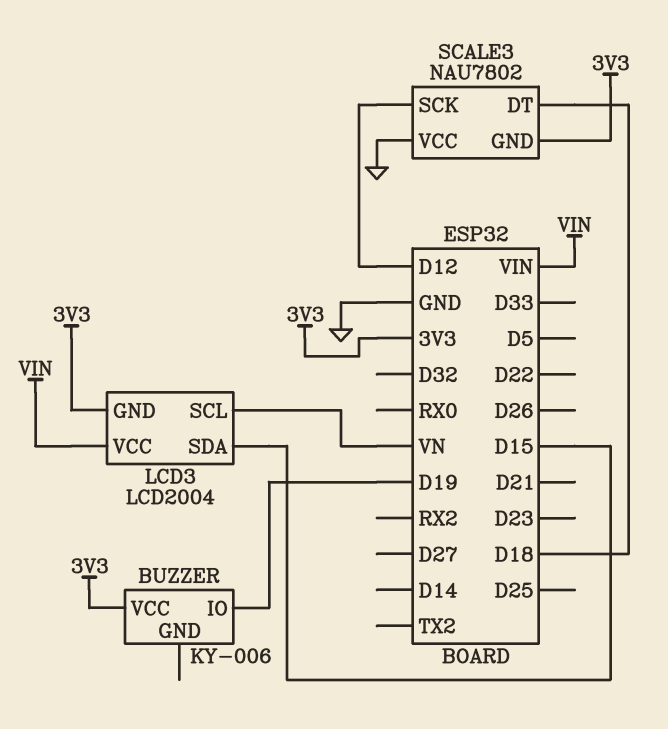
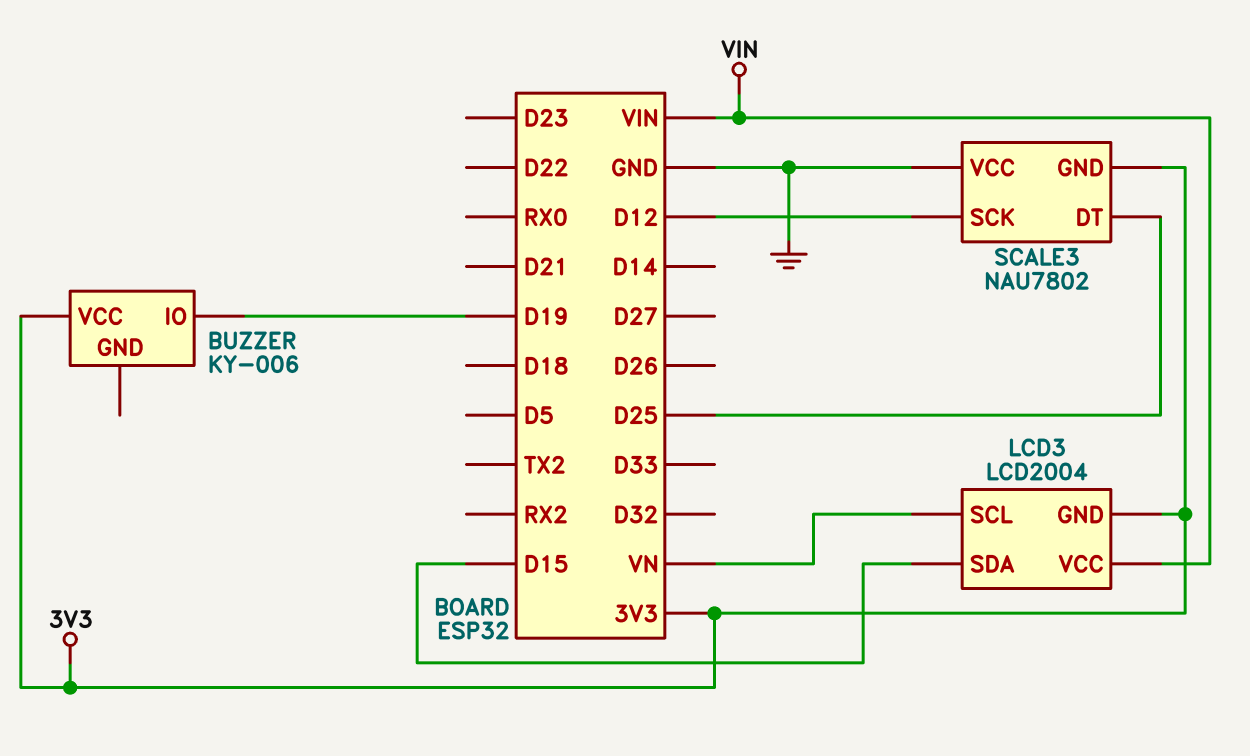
SCALE3 pin DT: D18 -> D25

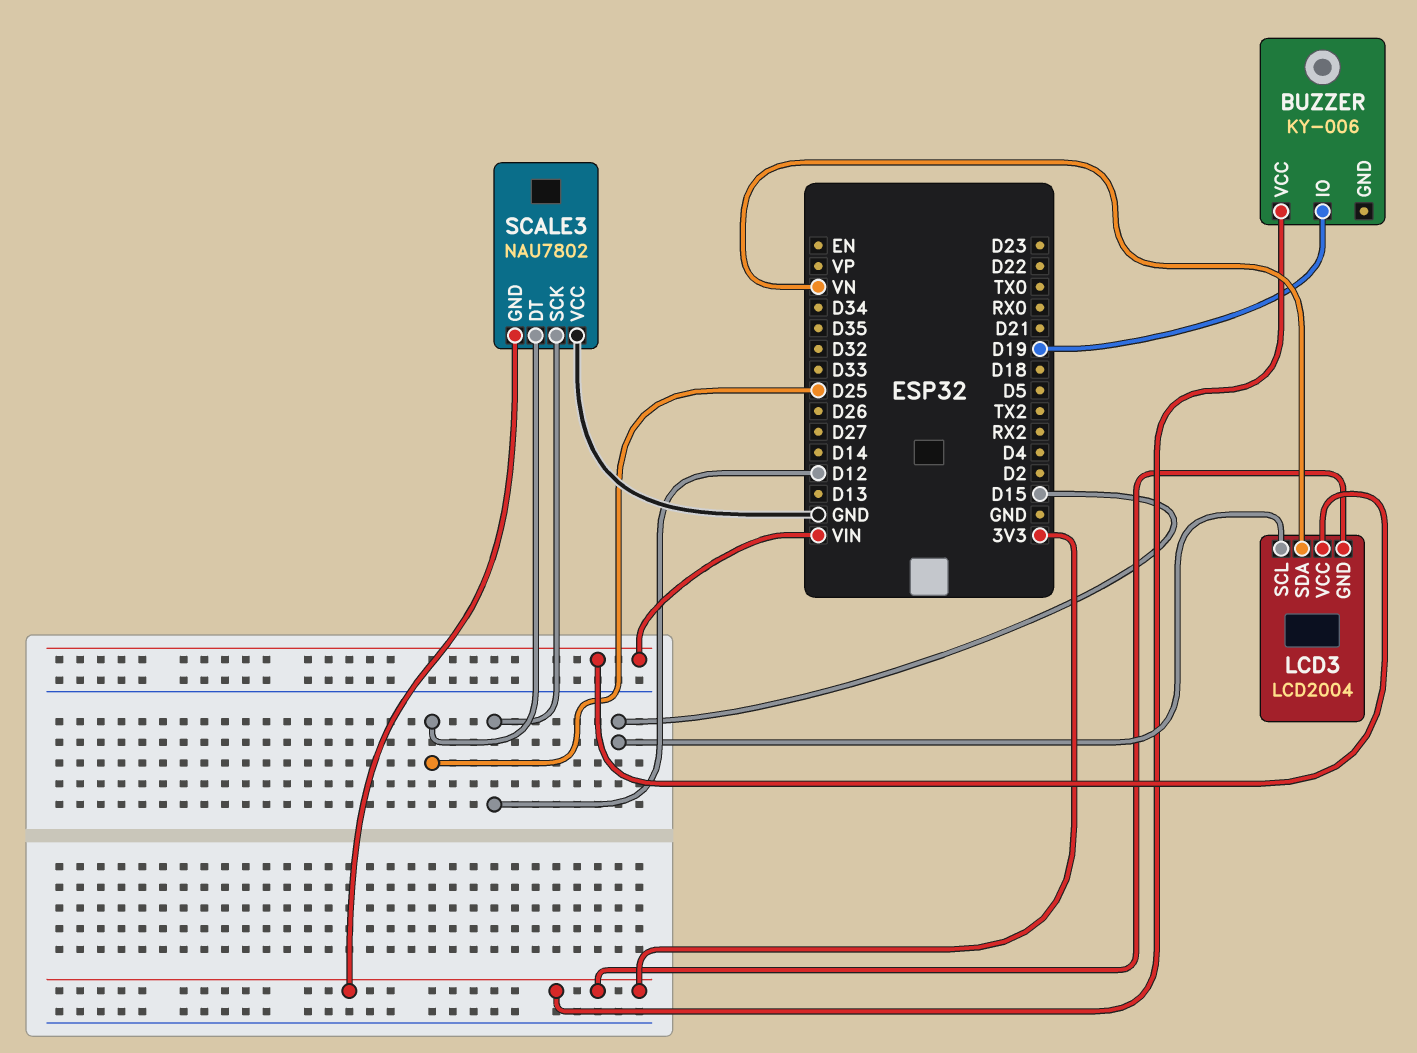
LCD3 pin SCL: VN -> D15
LCD3 pin SDA: D15 -> VN

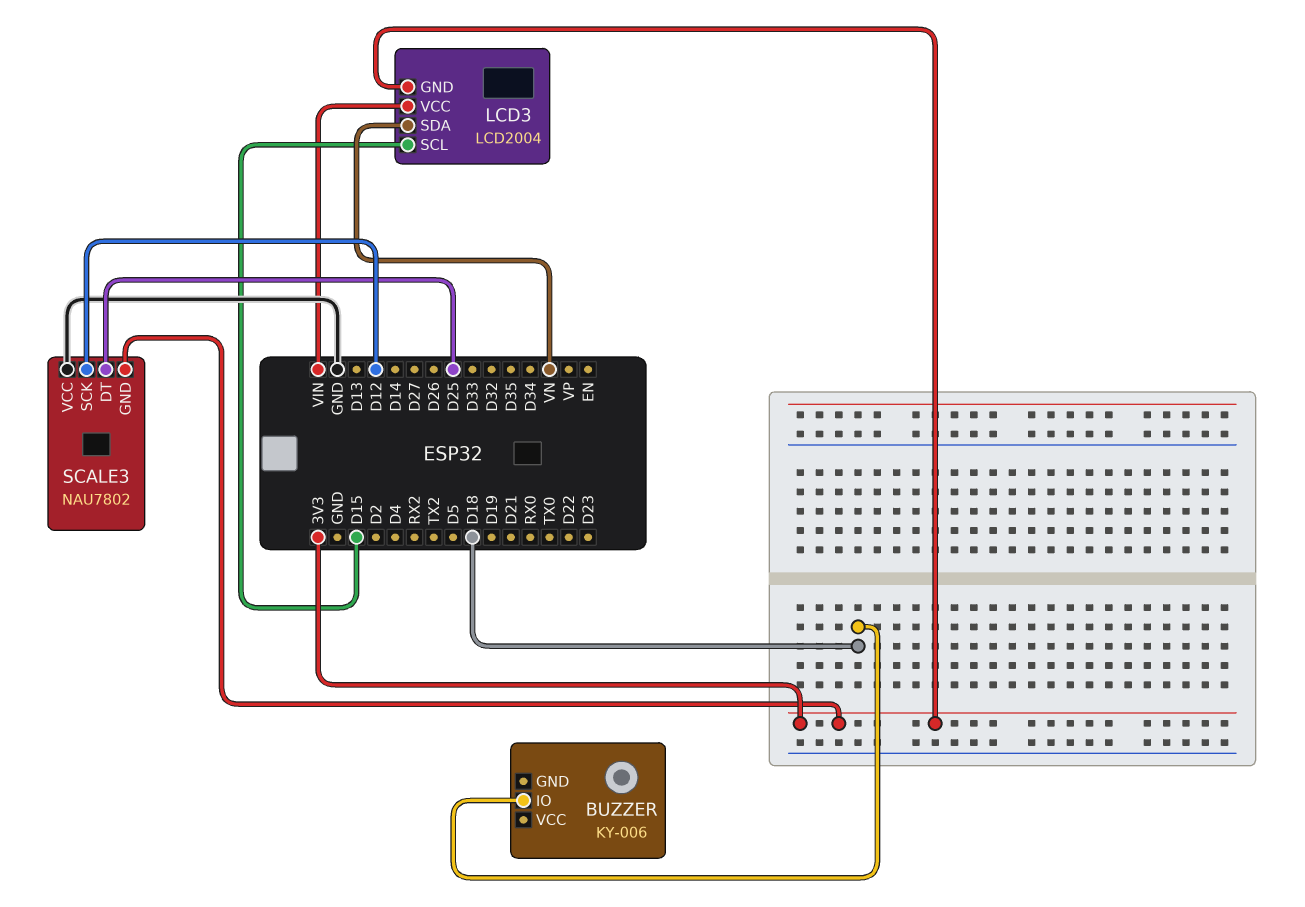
BUZZER pin IO: D19 -> D18
BUZZER pin VCC: 3V3 -> none

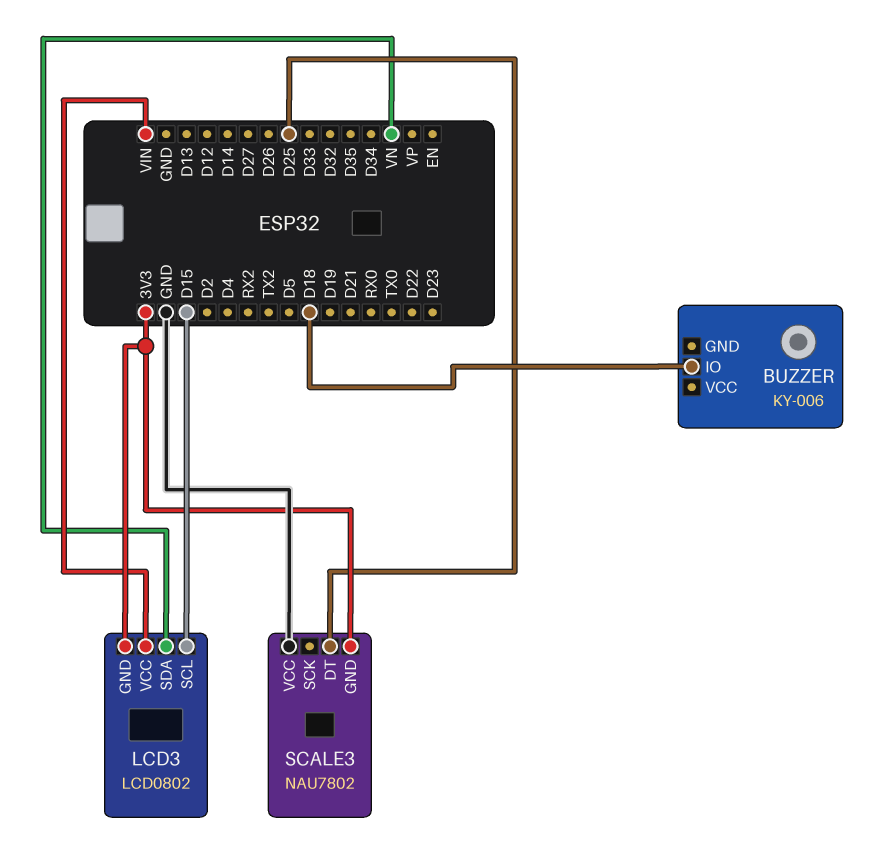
LCD3: LCD2004 -> LCD0802
SCALE3 pin SCK: D12 -> none

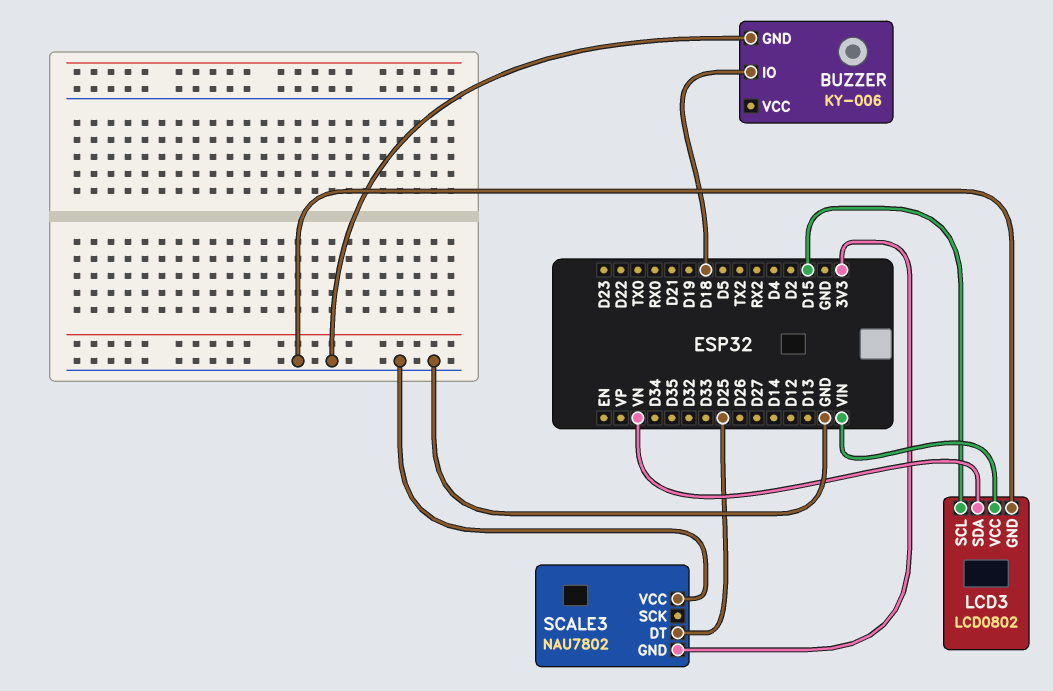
BUZZER pin GND: none -> GND
LCD3 pin GND: 3V3 -> GND

